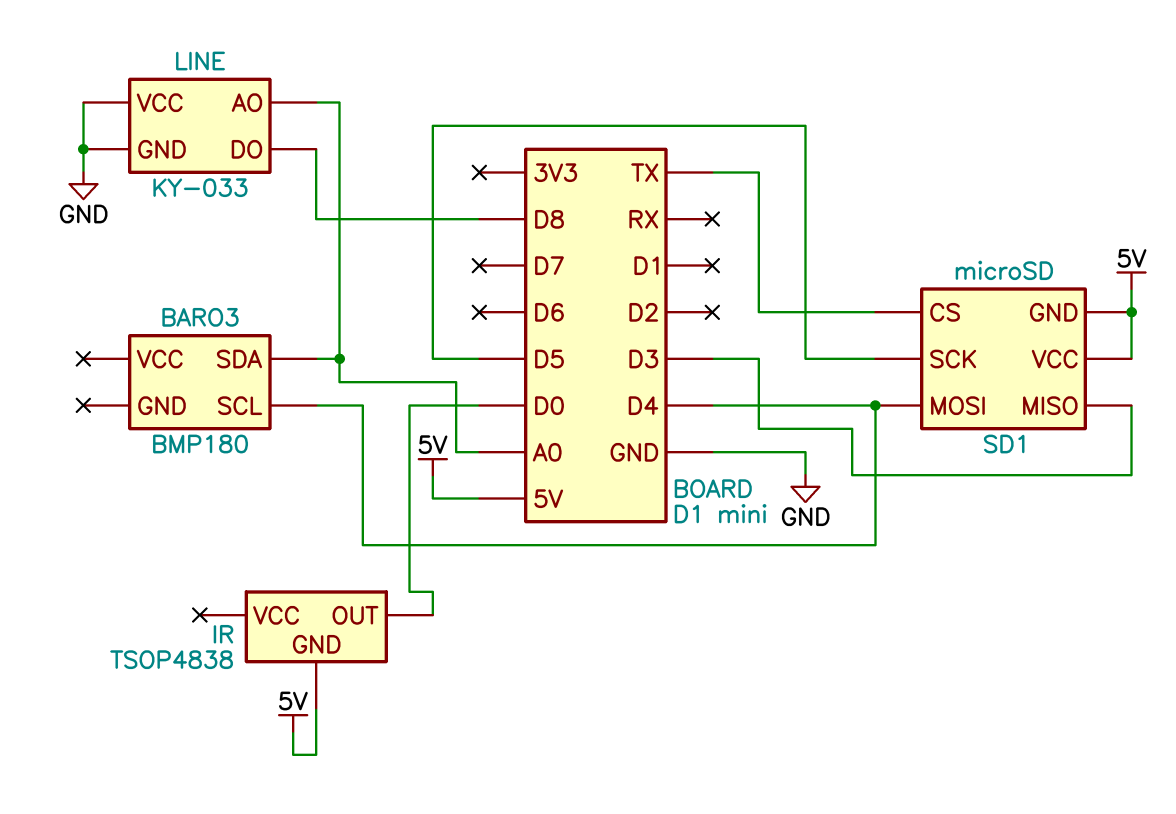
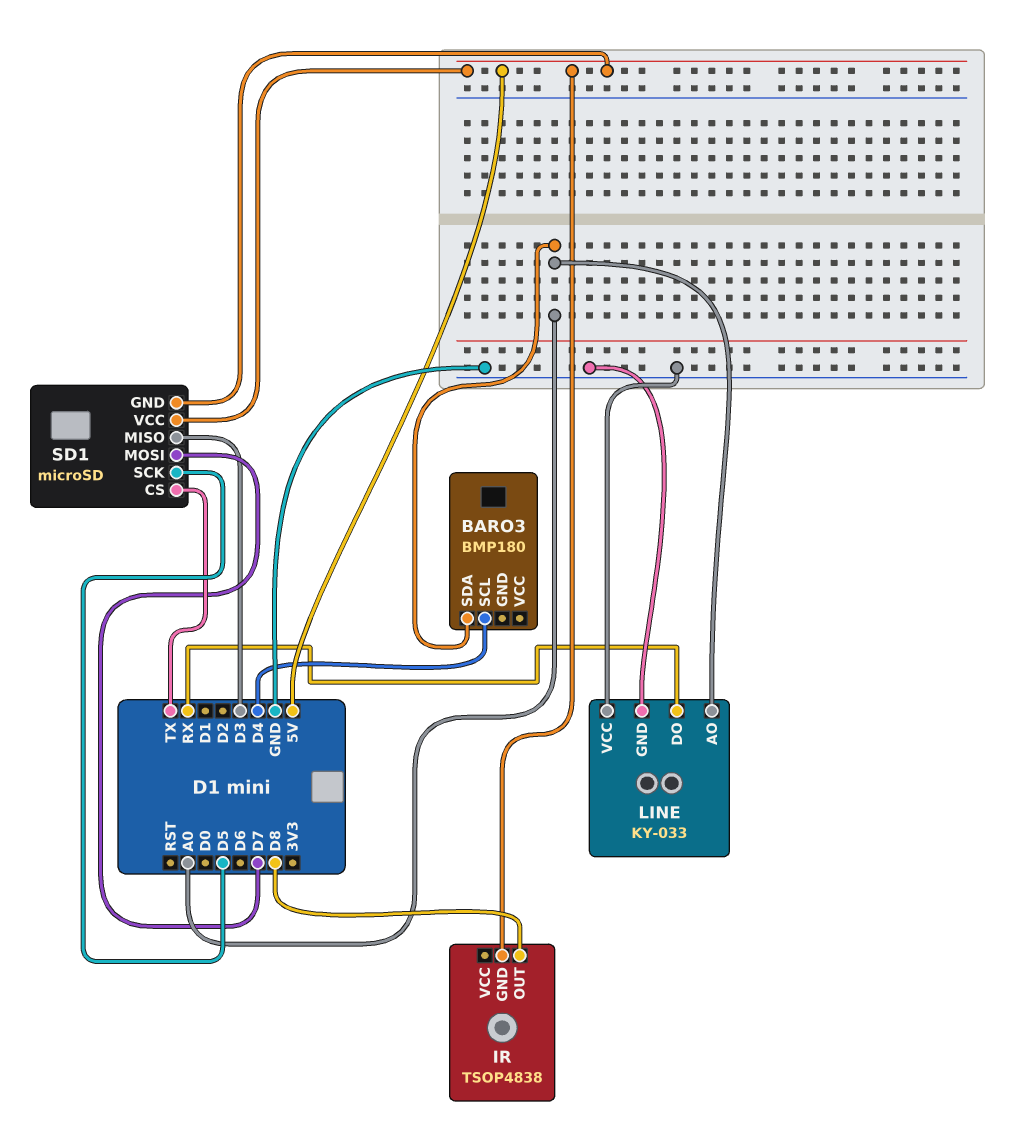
IR pin OUT: D0 -> D8
LINE pin DO: D8 -> RX
SD1 pin MOSI: D4 -> D7

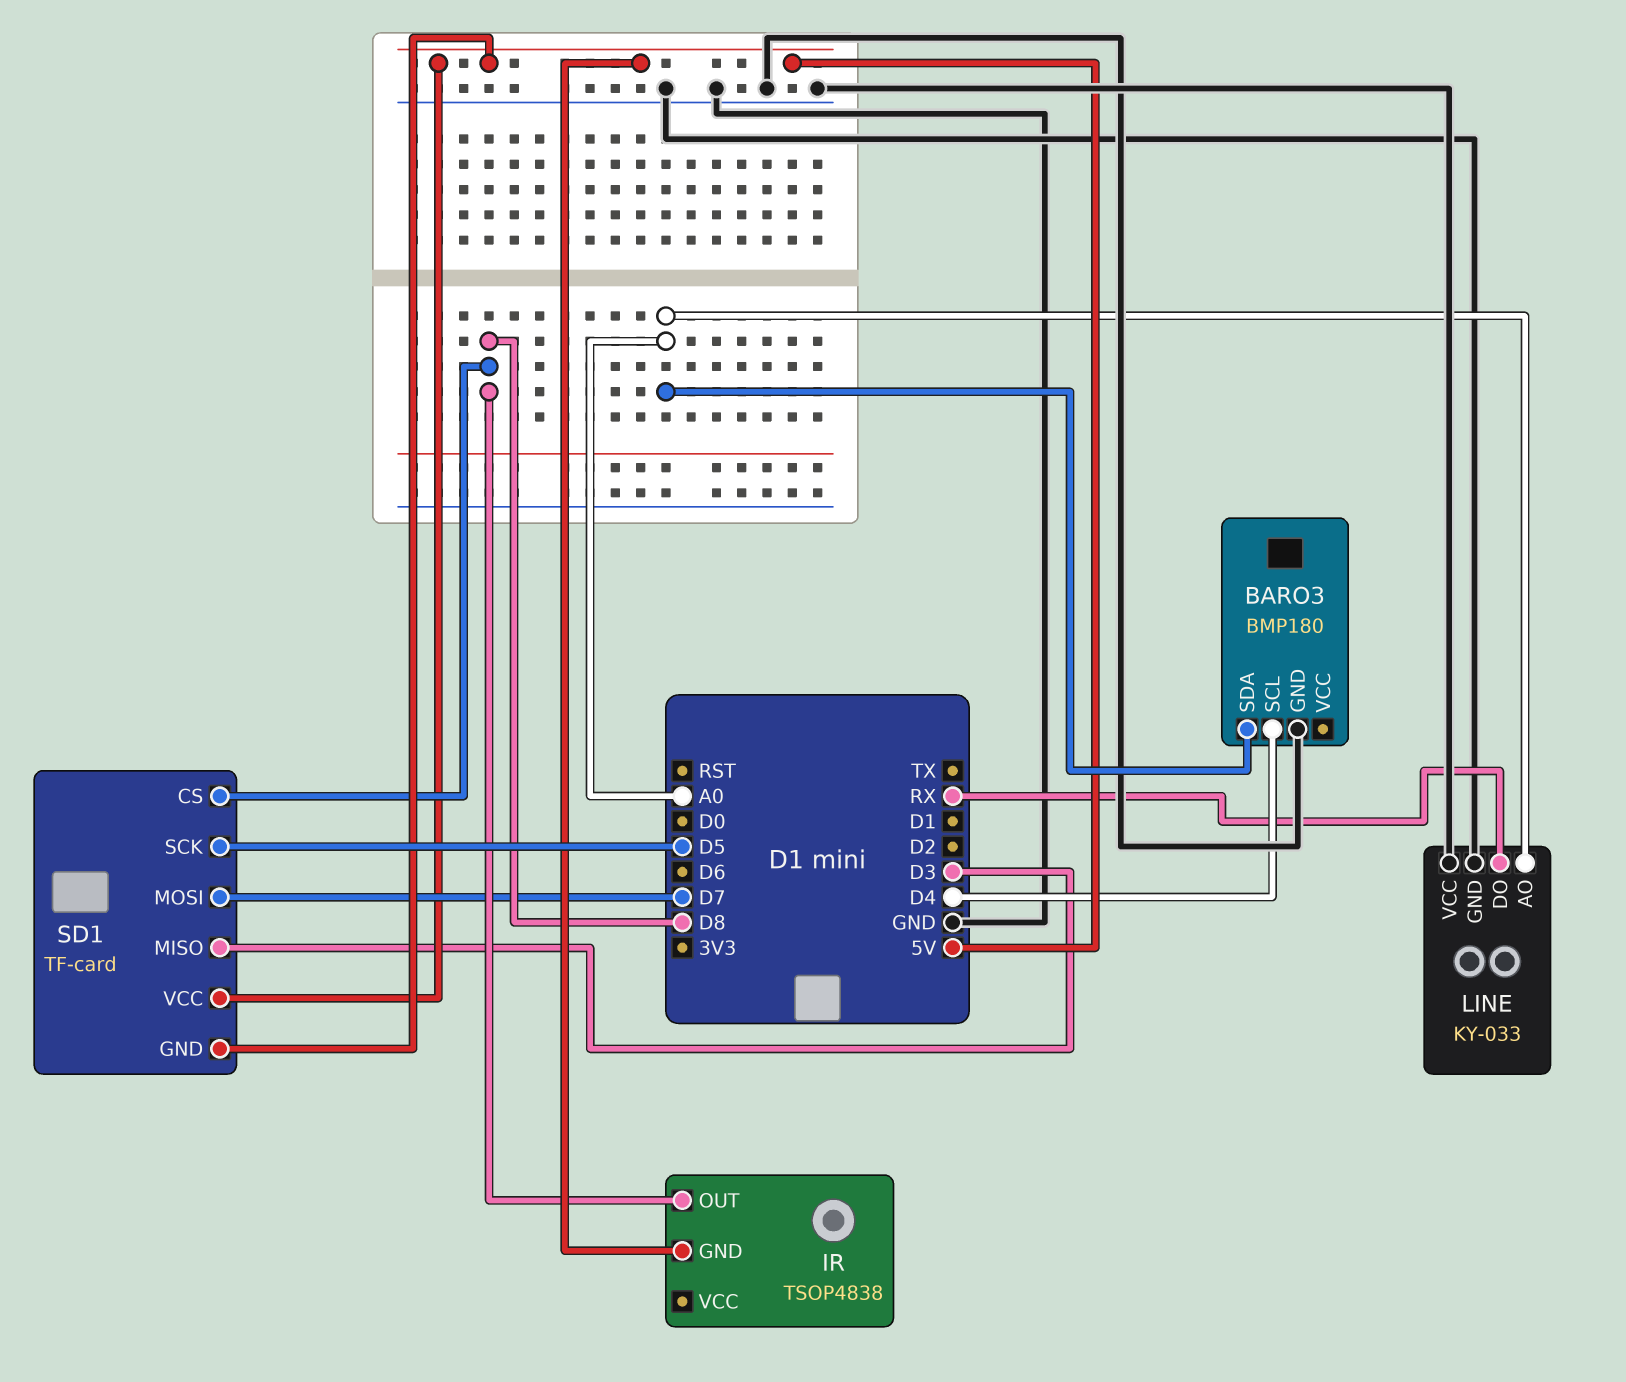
BARO3 pin GND: none -> GND
SD1: microSD -> TF-card
SD1 pin CS: TX -> D8

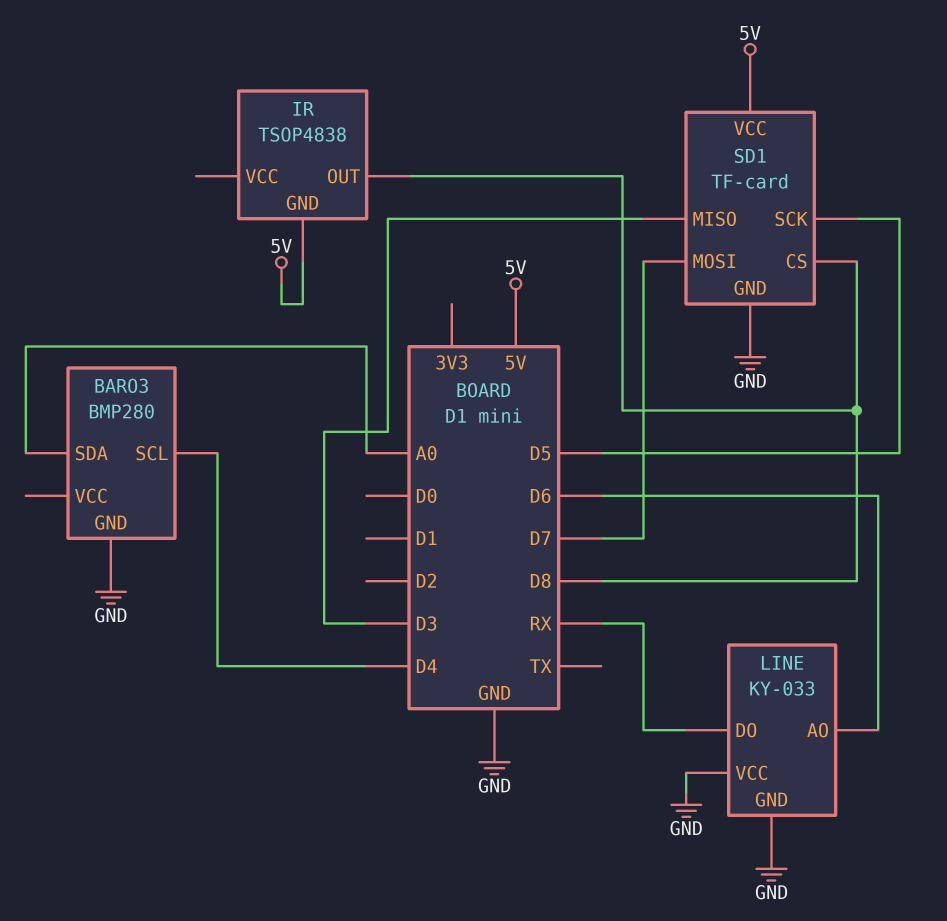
BARO3: BMP180 -> BMP280
LINE pin AO: A0 -> D6
SD1 pin GND: 5V -> GND

